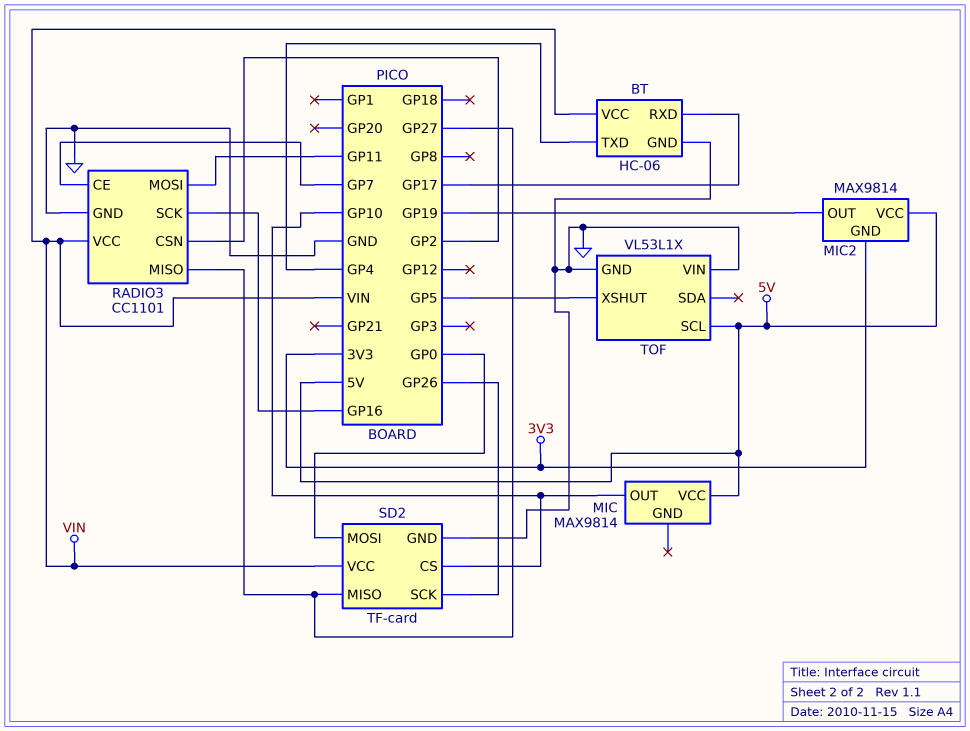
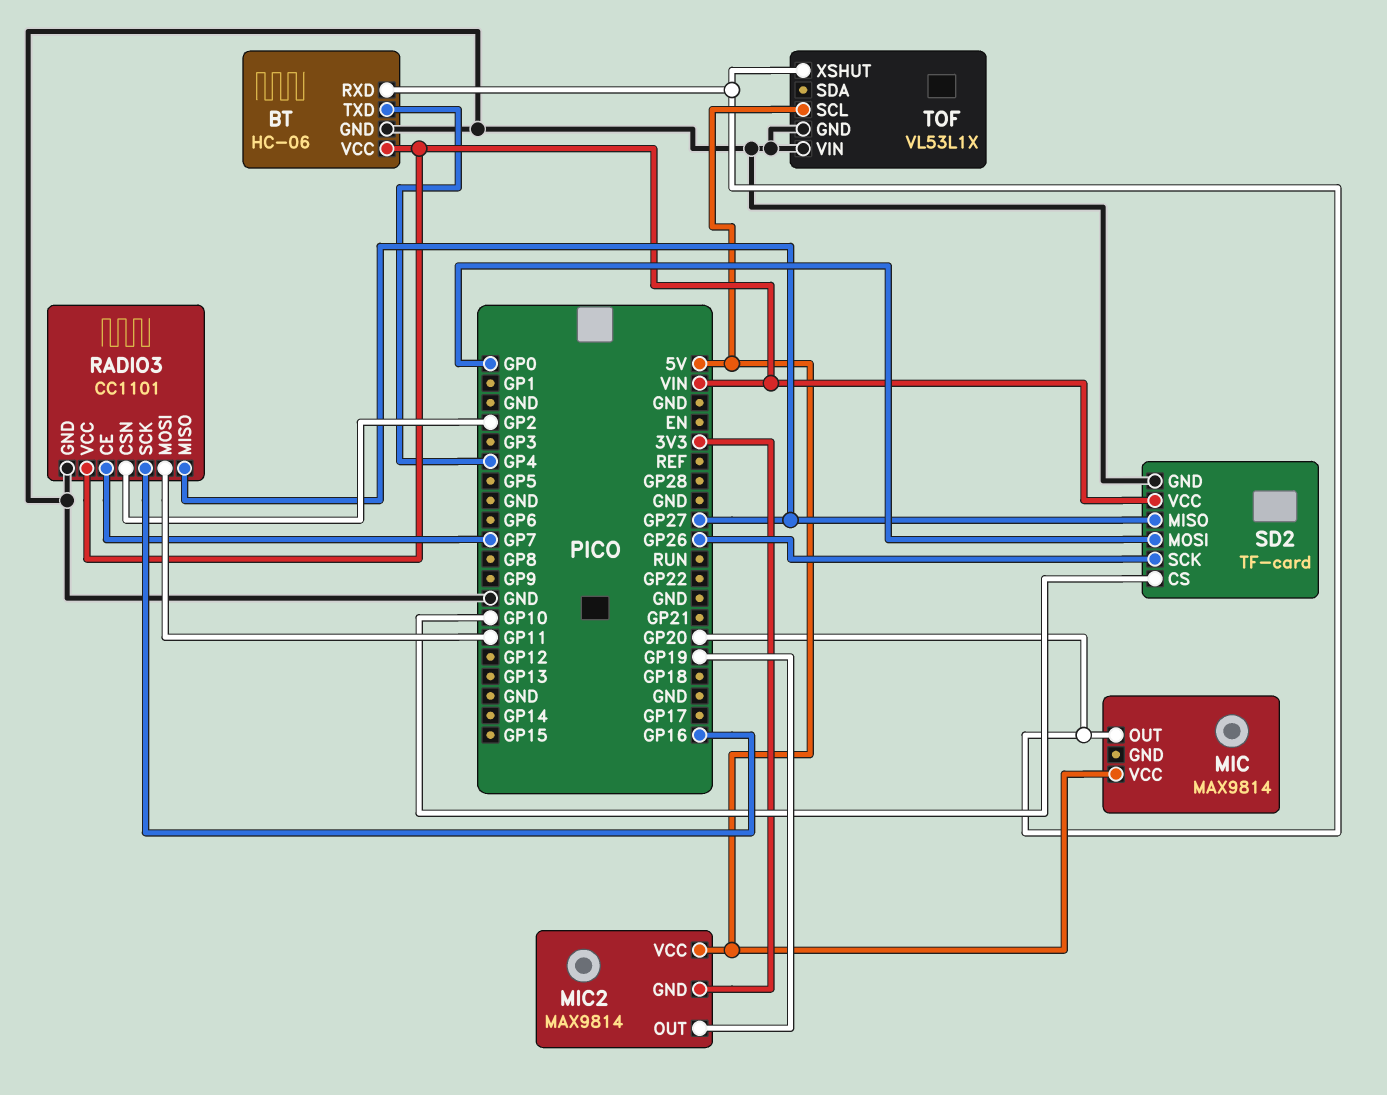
BT pin RXD: GP17 -> GP20
MIC pin OUT: GP10 -> GP20
TOF pin XSHUT: GP5 -> GP20

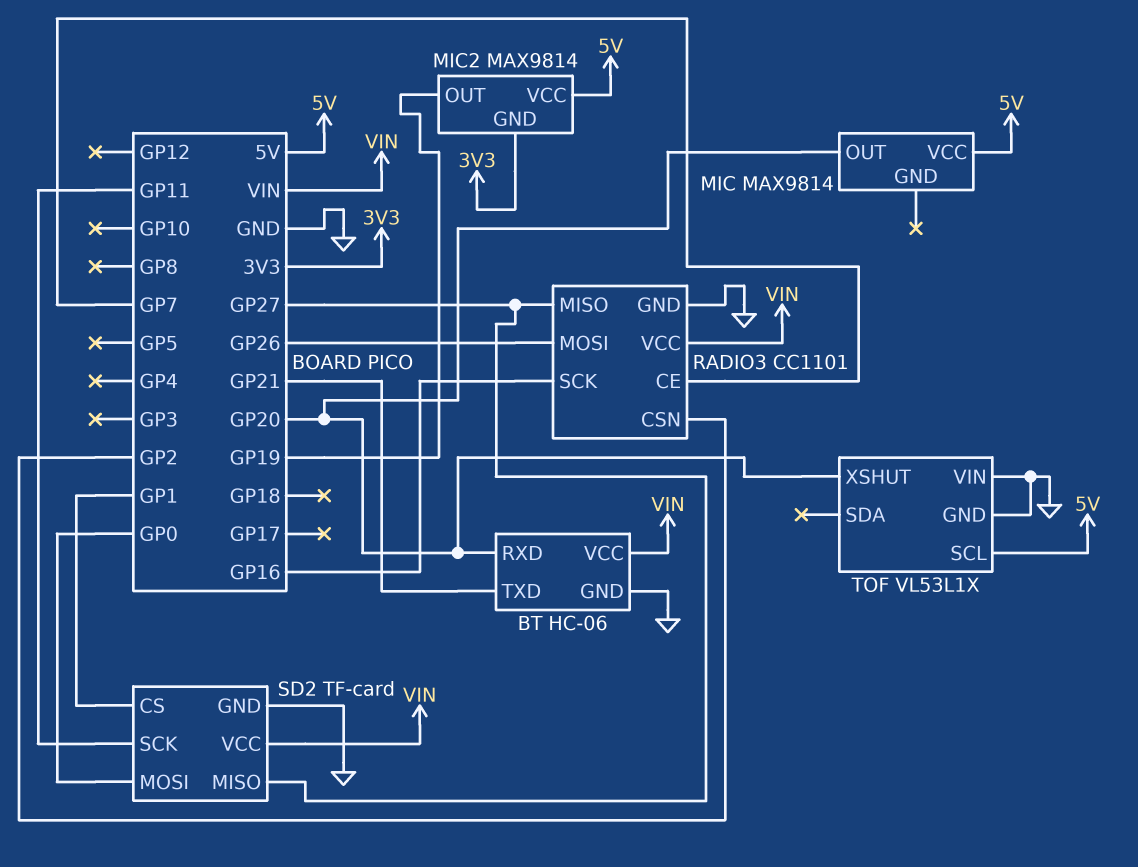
BT pin TXD: GP4 -> GP21
RADIO3 pin MOSI: GP11 -> GP26
SD2 pin CS: GP10 -> GP1
SD2 pin SCK: GP26 -> GP11

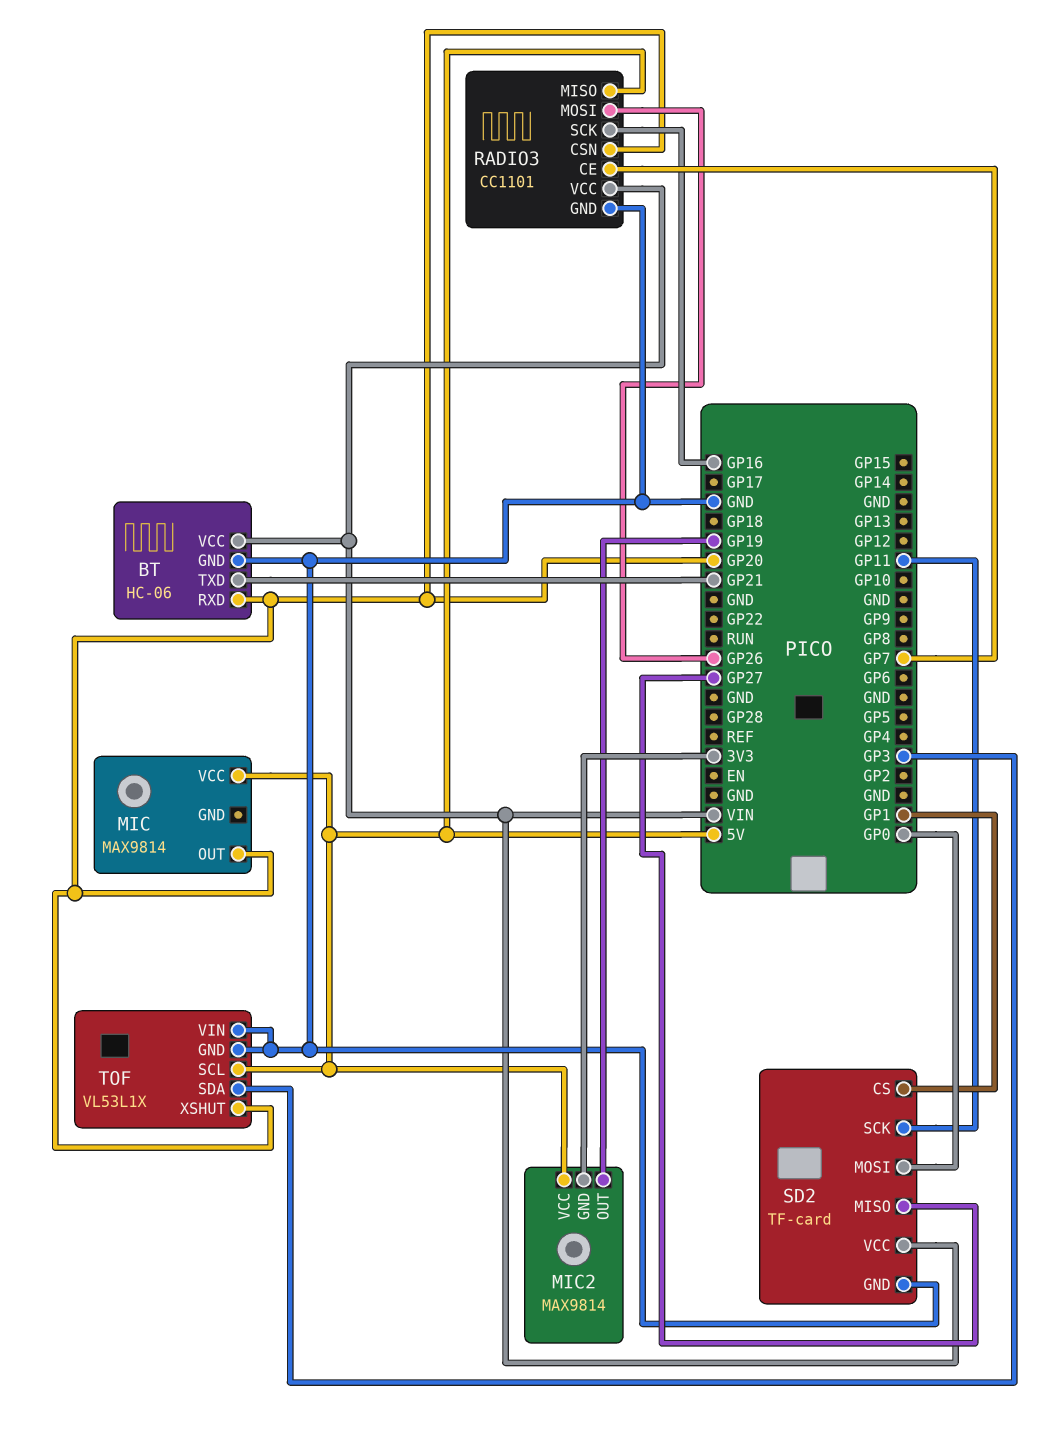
RADIO3 pin CSN: GP2 -> GP20
RADIO3 pin MISO: GP27 -> 5V
TOF pin SDA: none -> GP3

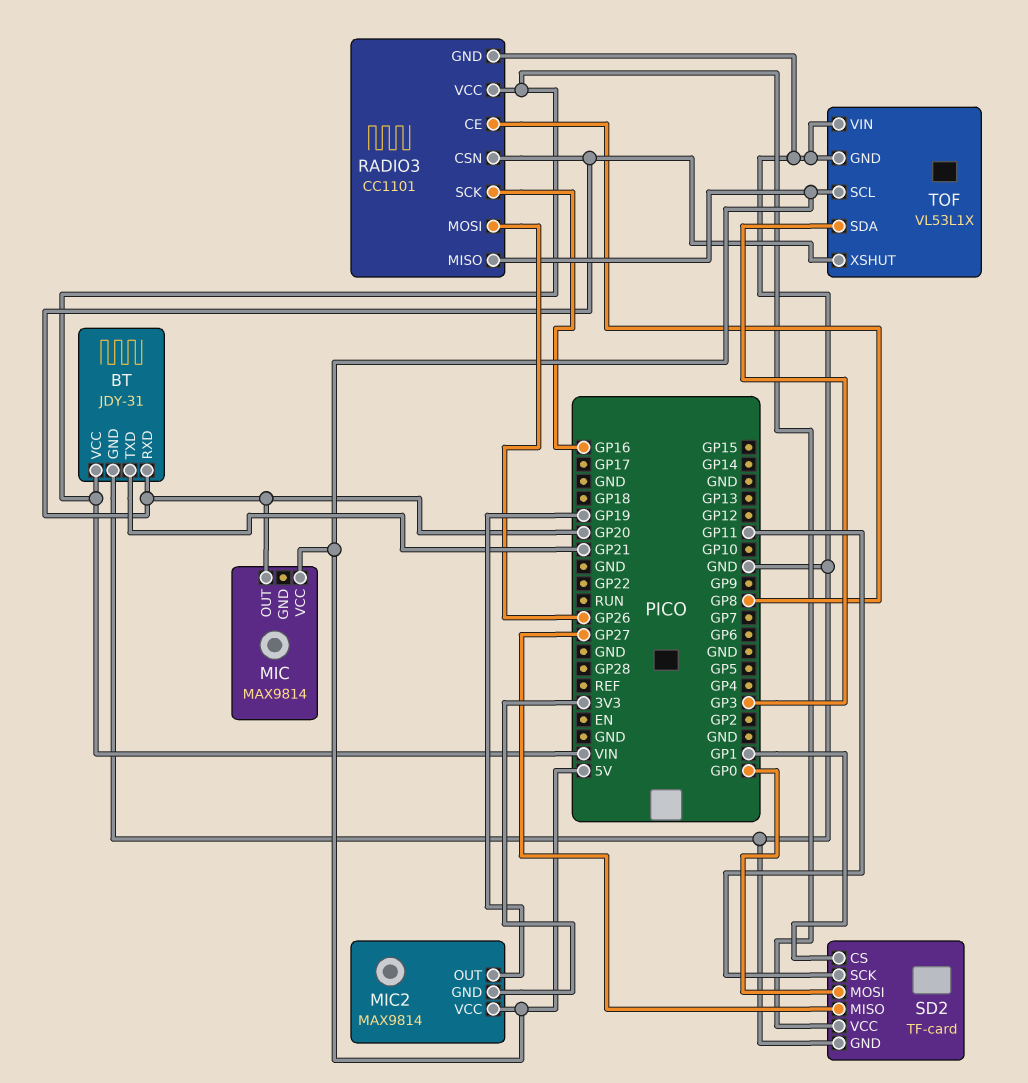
BT: HC-06 -> JDY-31
RADIO3 pin CE: GP7 -> GP8

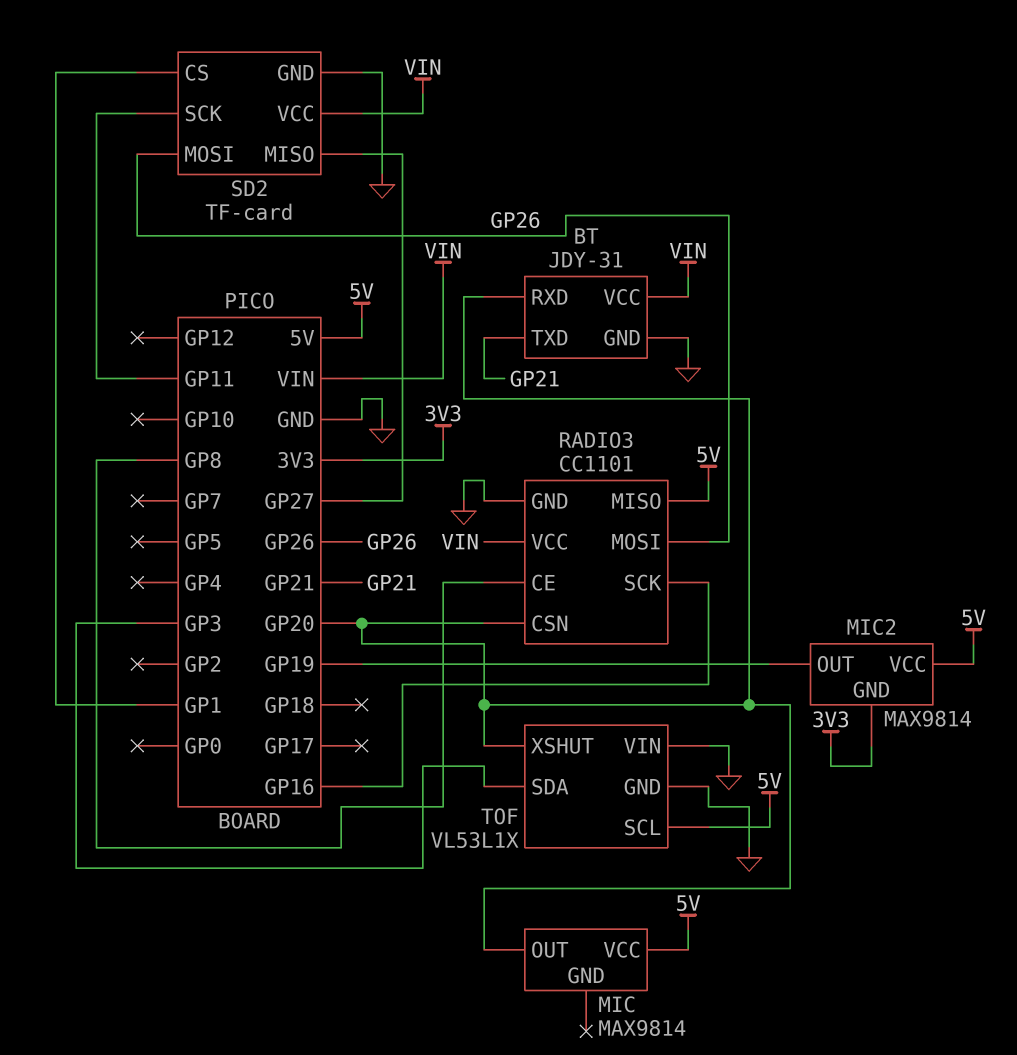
SD2 pin MOSI: GP0 -> GP26

